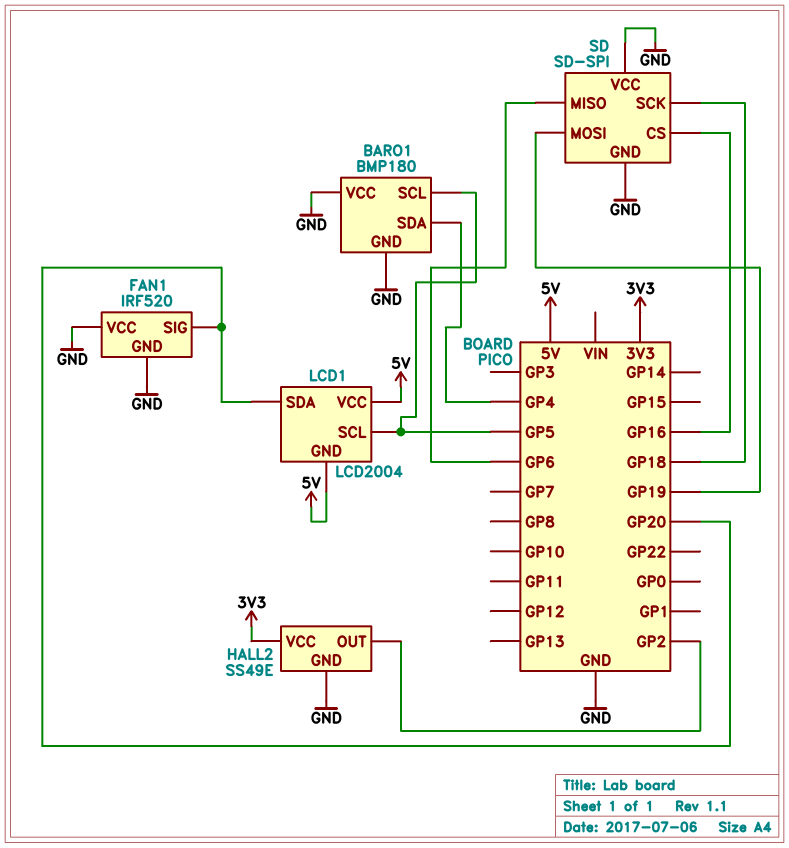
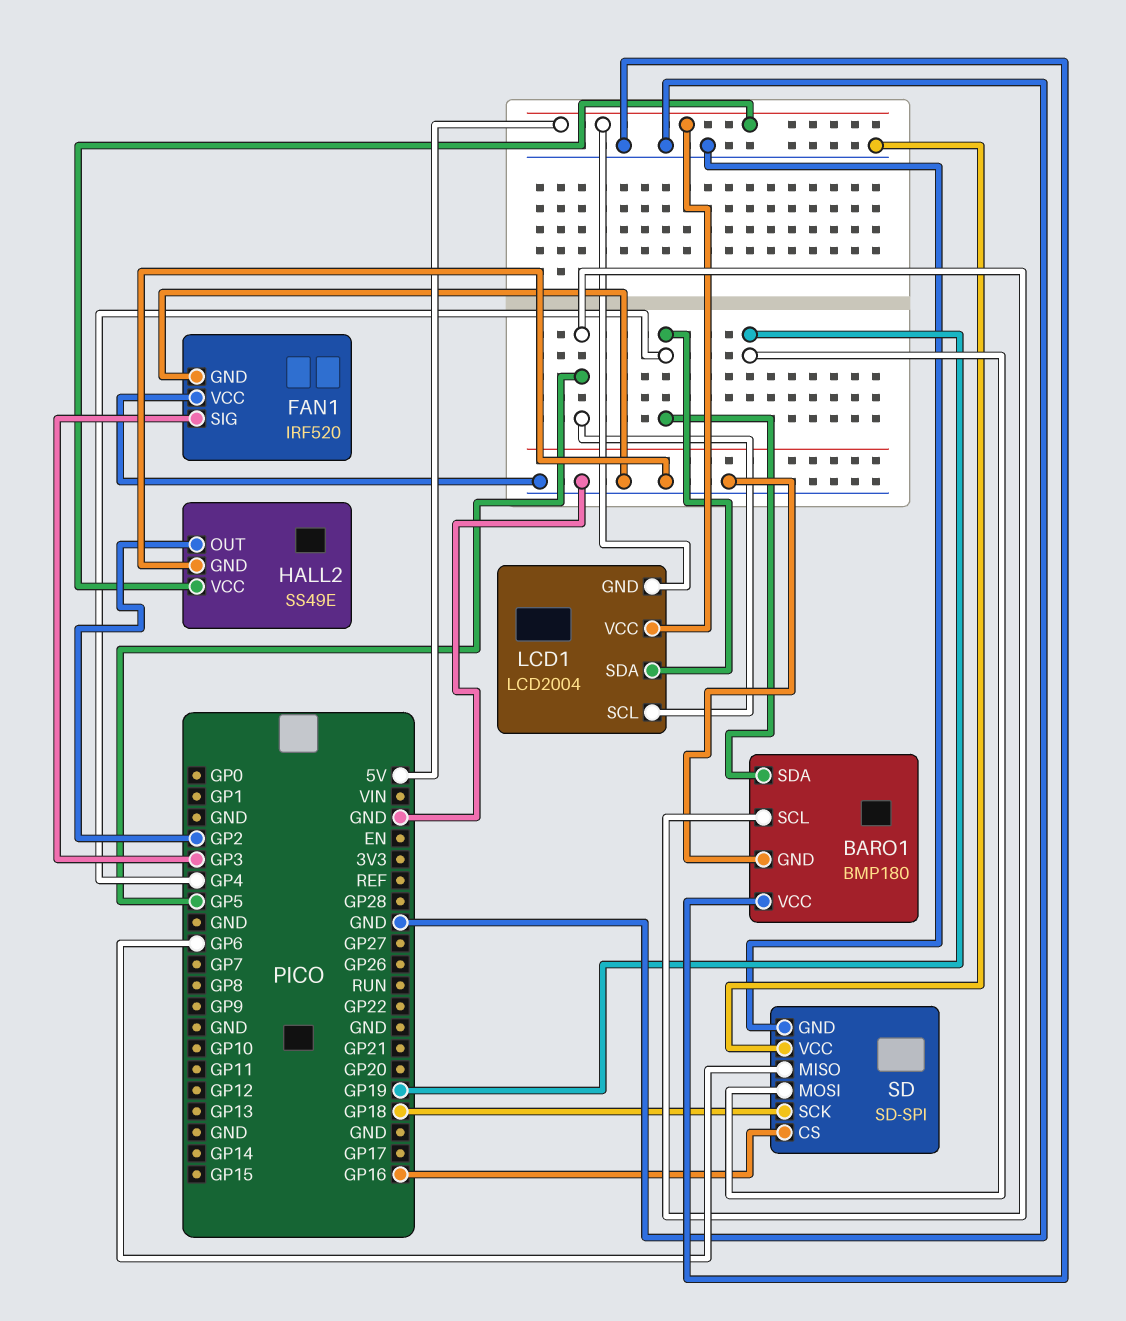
FAN1 pin SIG: GP20 -> GP3
HALL2 pin VCC: 3V3 -> 5V
LCD1 pin SDA: GP20 -> GP4

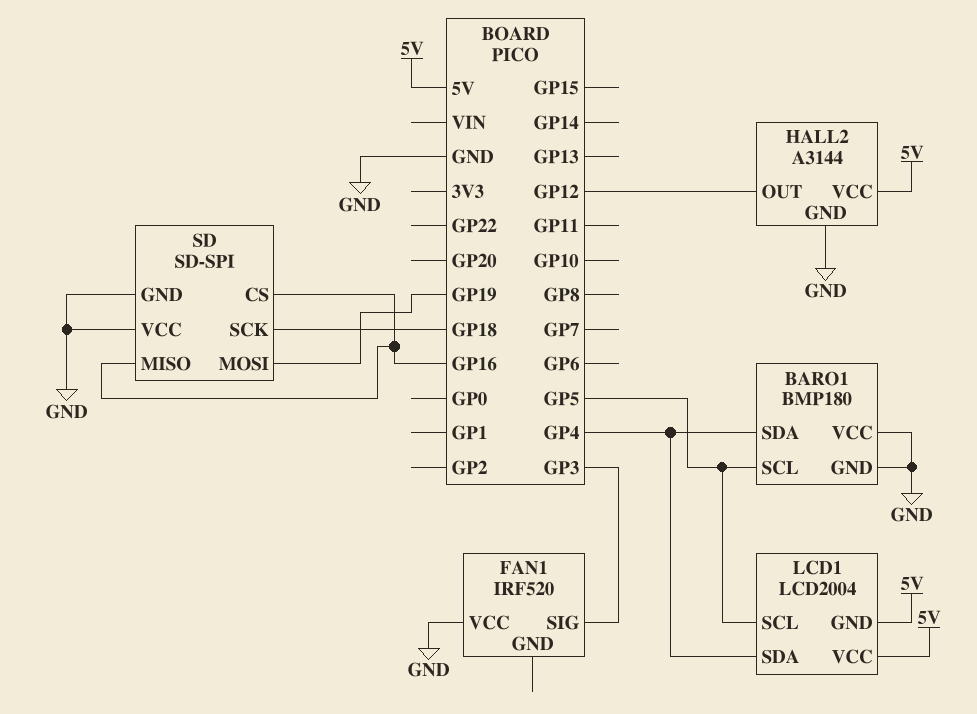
FAN1 pin GND: GND -> none
HALL2: SS49E -> A3144
HALL2 pin OUT: GP2 -> GP12
SD pin MISO: GP6 -> GP16

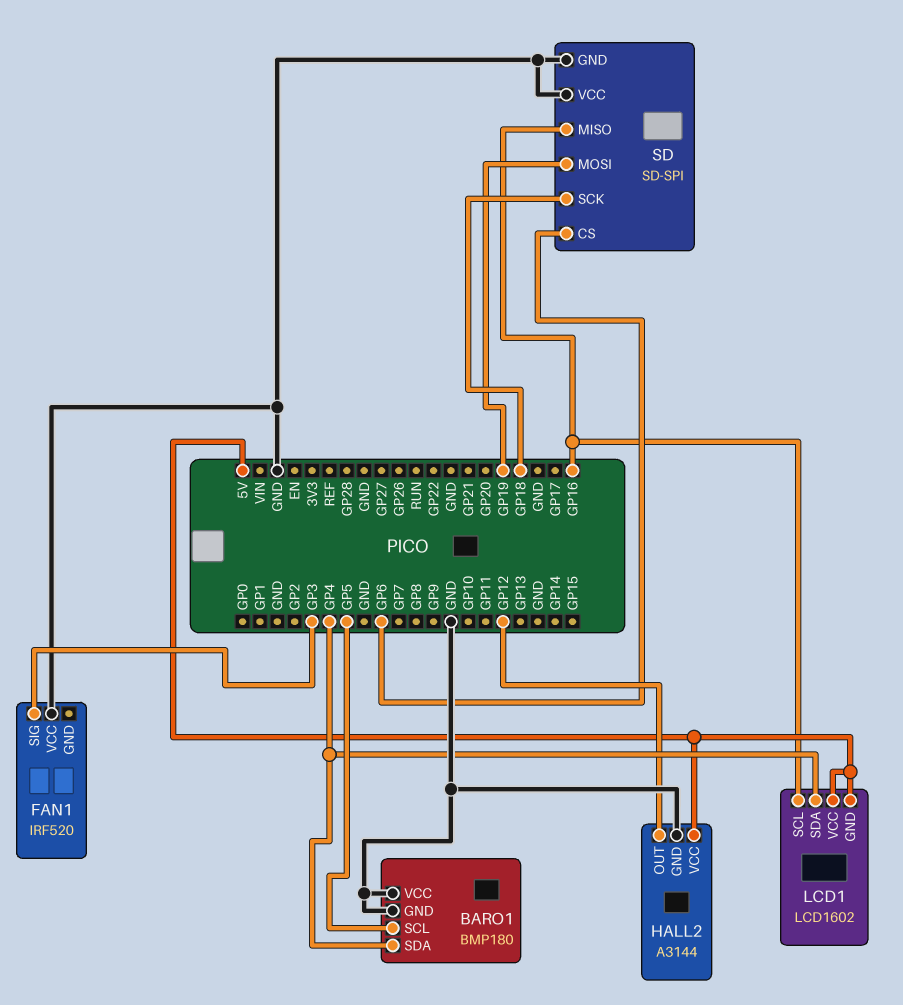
LCD1: LCD2004 -> LCD1602
LCD1 pin SCL: GP5 -> GP16
SD pin CS: GP16 -> GP6

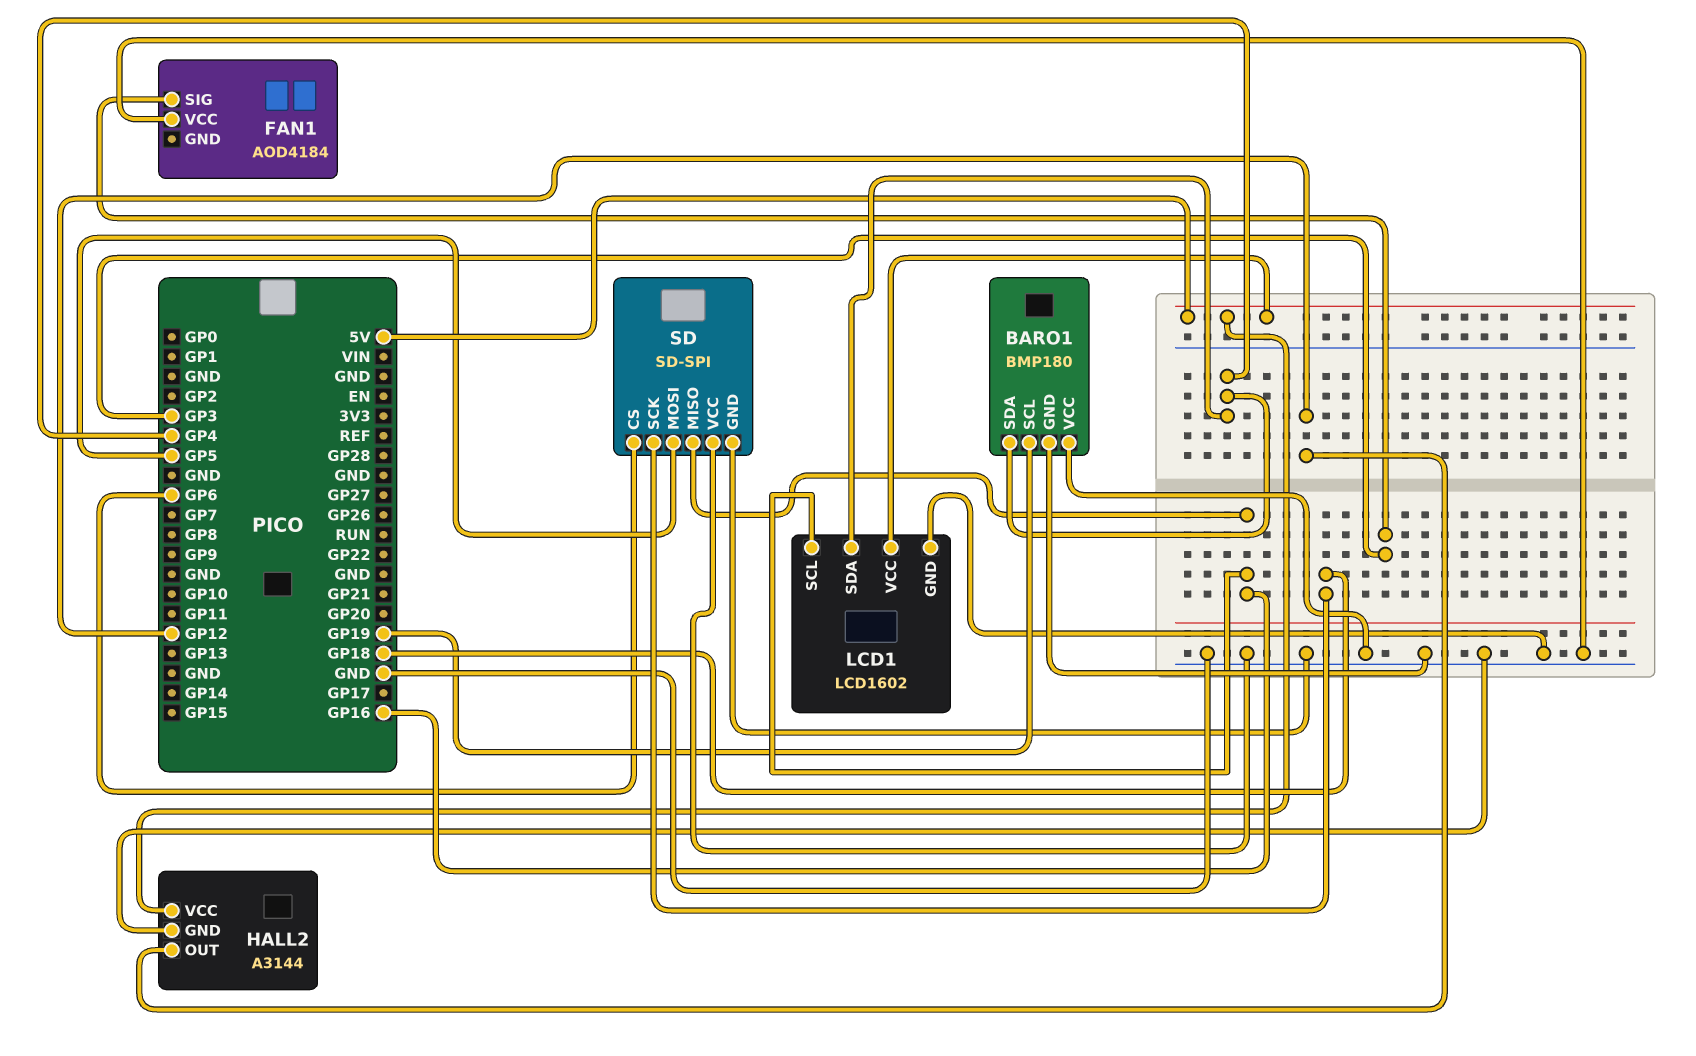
BARO1 pin SCL: GP5 -> GP19
FAN1: IRF520 -> AOD4184
LCD1 pin GND: 5V -> GND
SD pin MOSI: GP19 -> GP5

